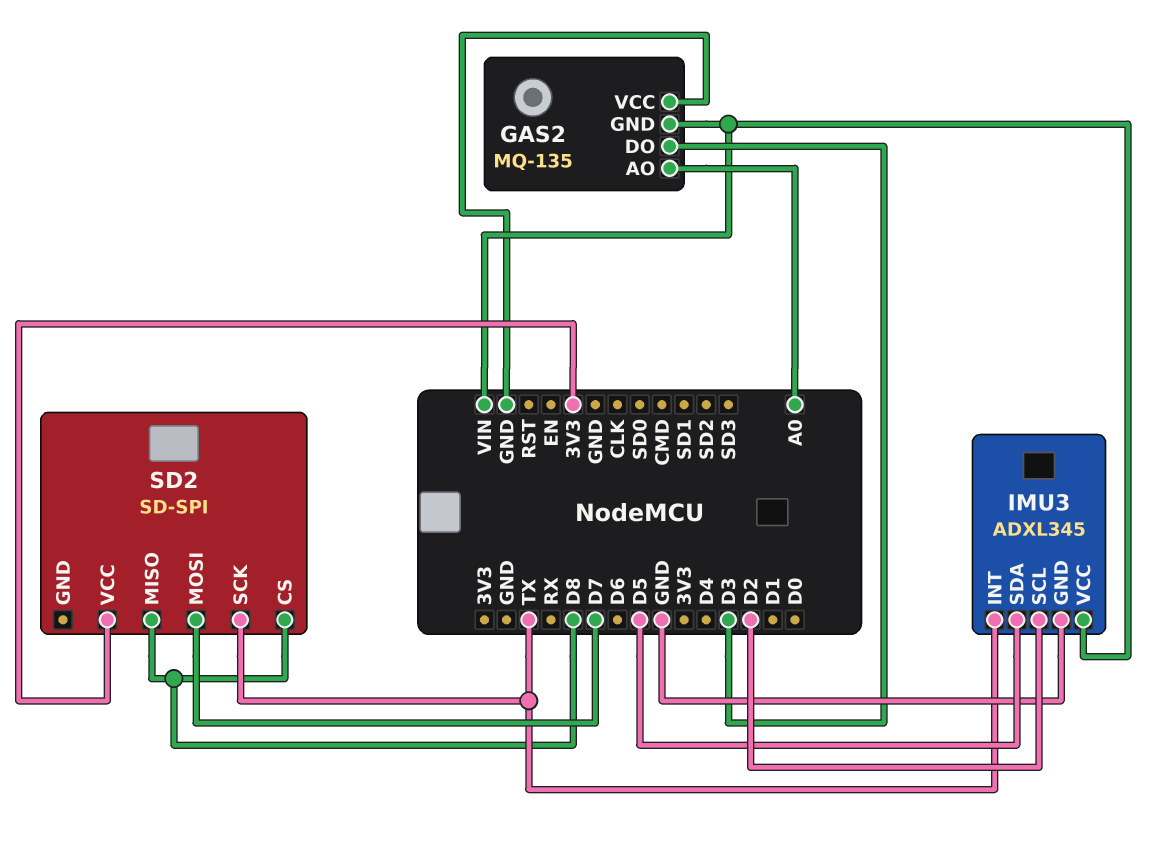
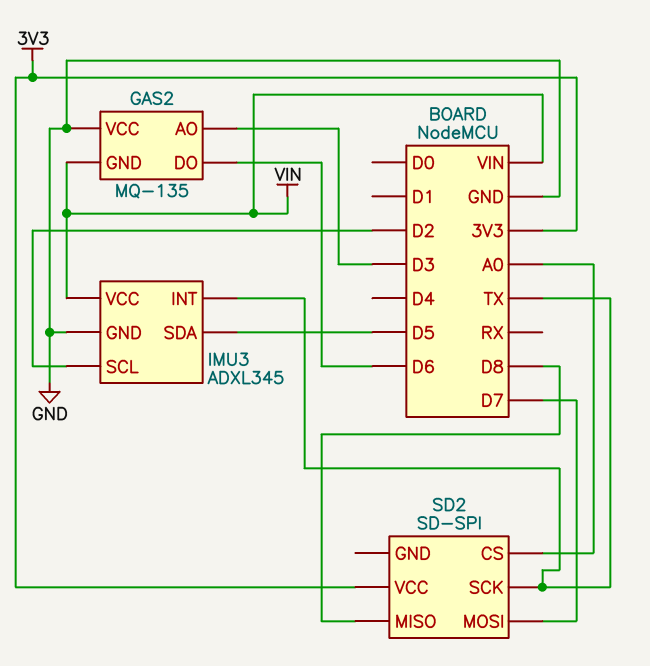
GAS2 pin AO: A0 -> D3
GAS2 pin DO: D3 -> D6
SD2 pin CS: D8 -> A0

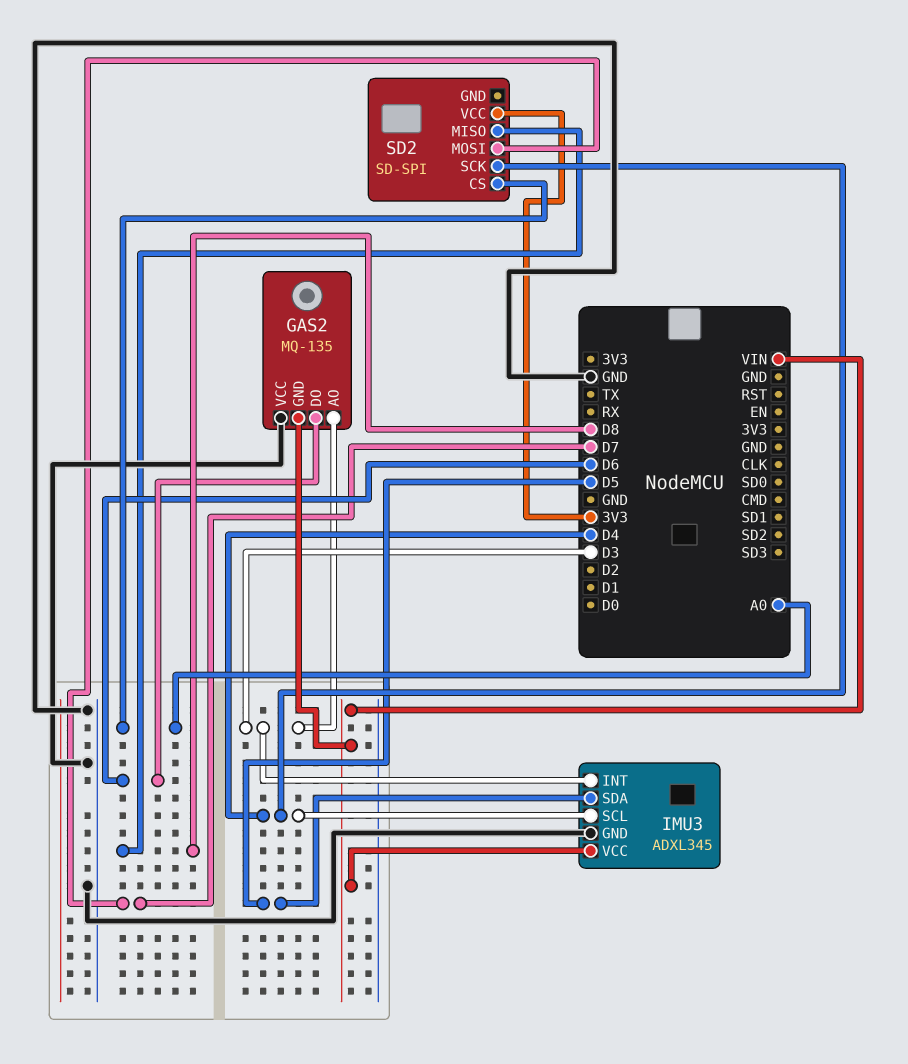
IMU3 pin INT: TX -> D3
IMU3 pin SCL: D2 -> D4
SD2 pin SCK: TX -> D4

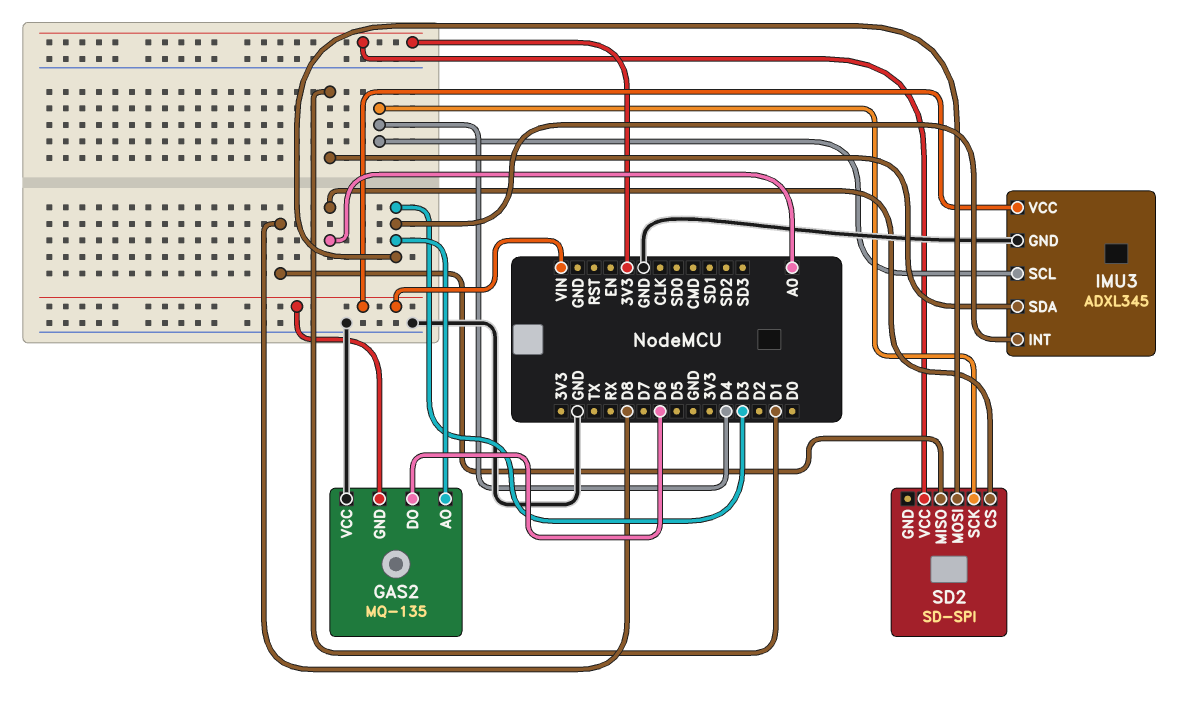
IMU3 pin SDA: D5 -> D1
SD2 pin MOSI: D7 -> D3

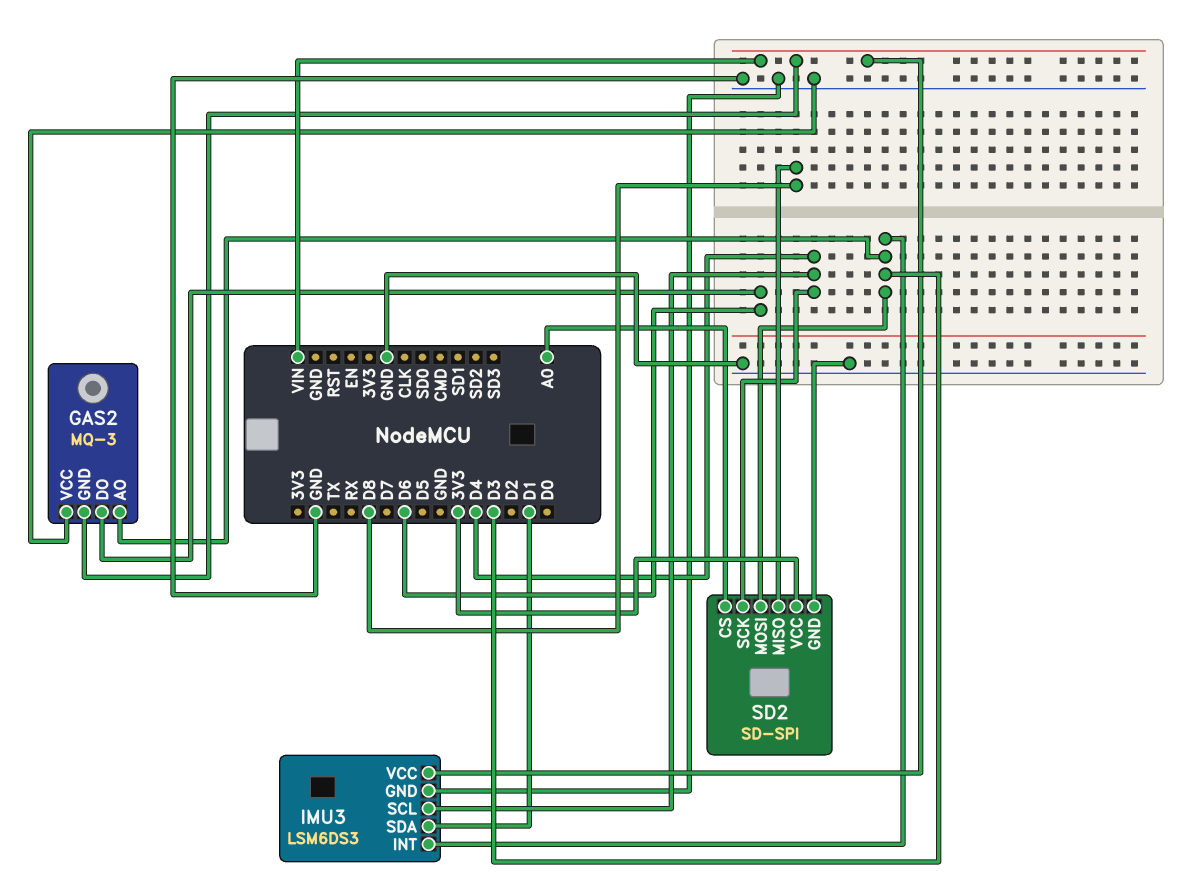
GAS2: MQ-135 -> MQ-3
IMU3: ADXL345 -> LSM6DS3
SD2 pin GND: none -> GND

